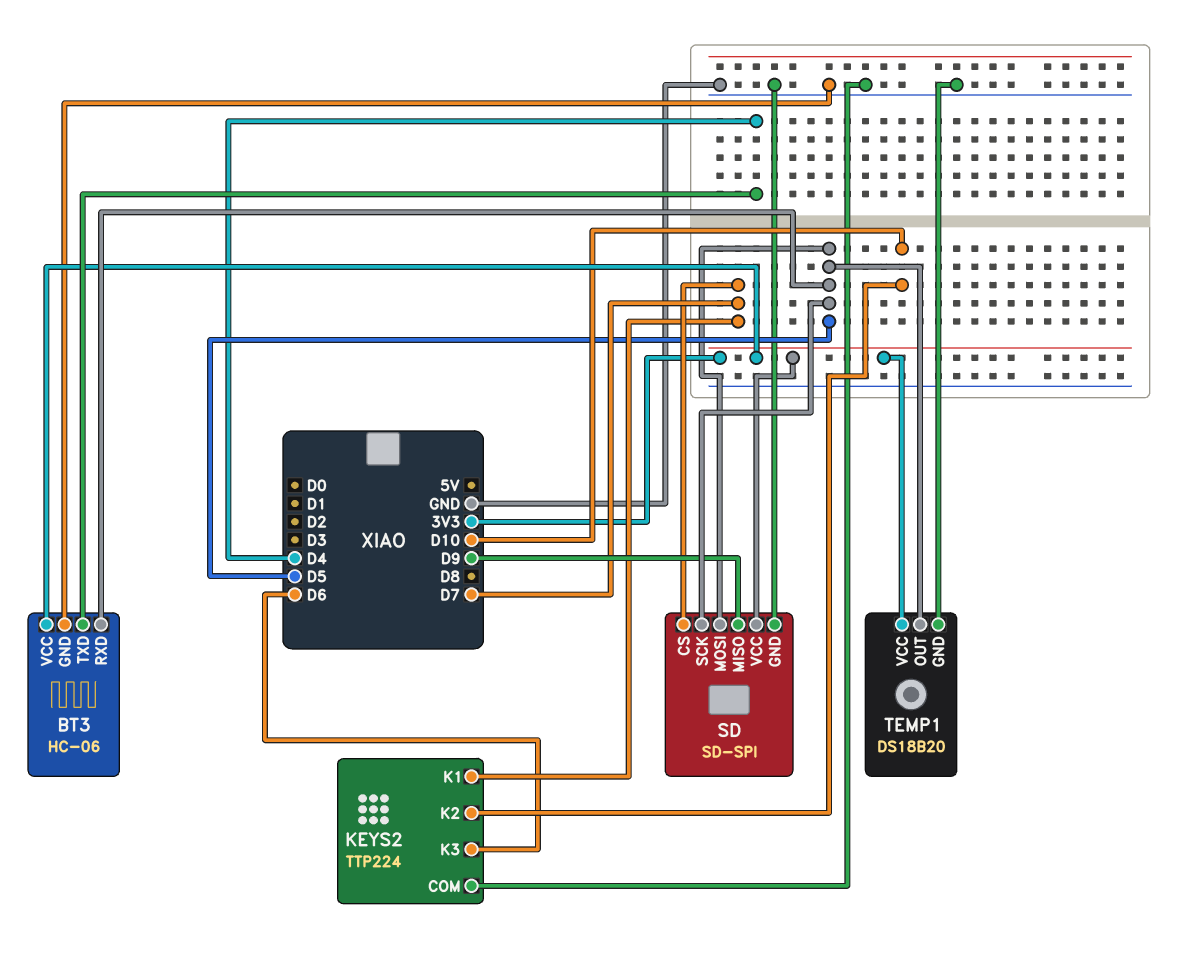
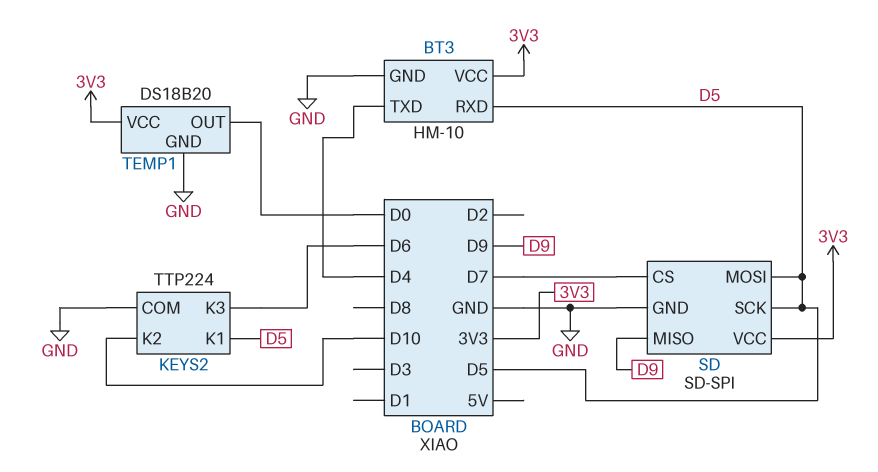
BT3: HC-06 -> HM-10
KEYS2 pin K1: D7 -> D5
TEMP1 pin OUT: D5 -> D0

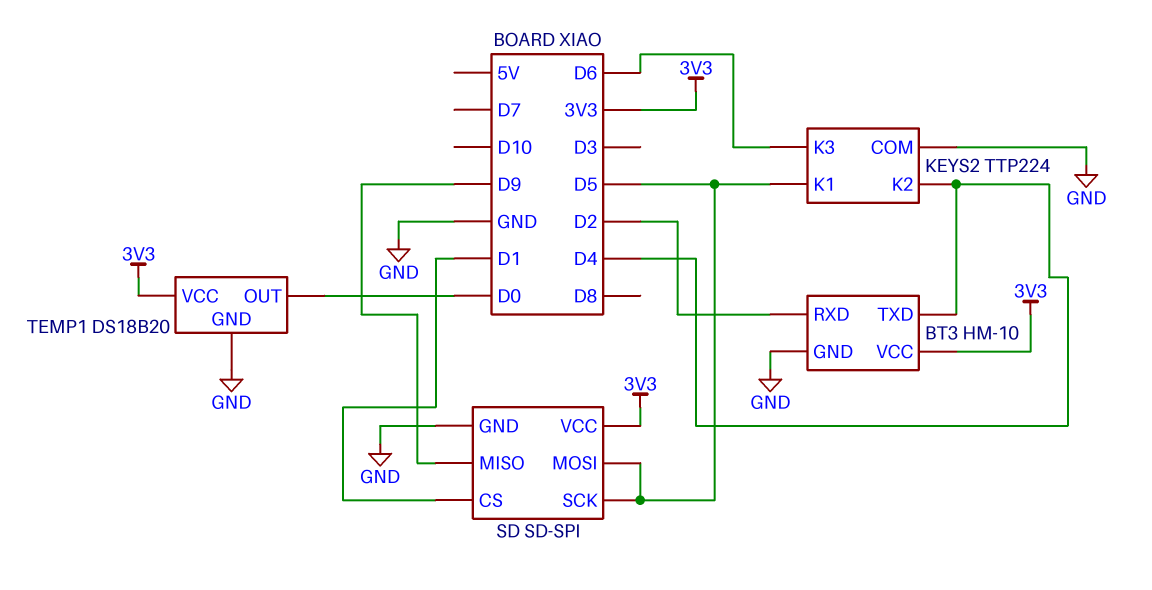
BT3 pin RXD: D5 -> D2
KEYS2 pin K2: D10 -> D4
SD pin CS: D7 -> D1

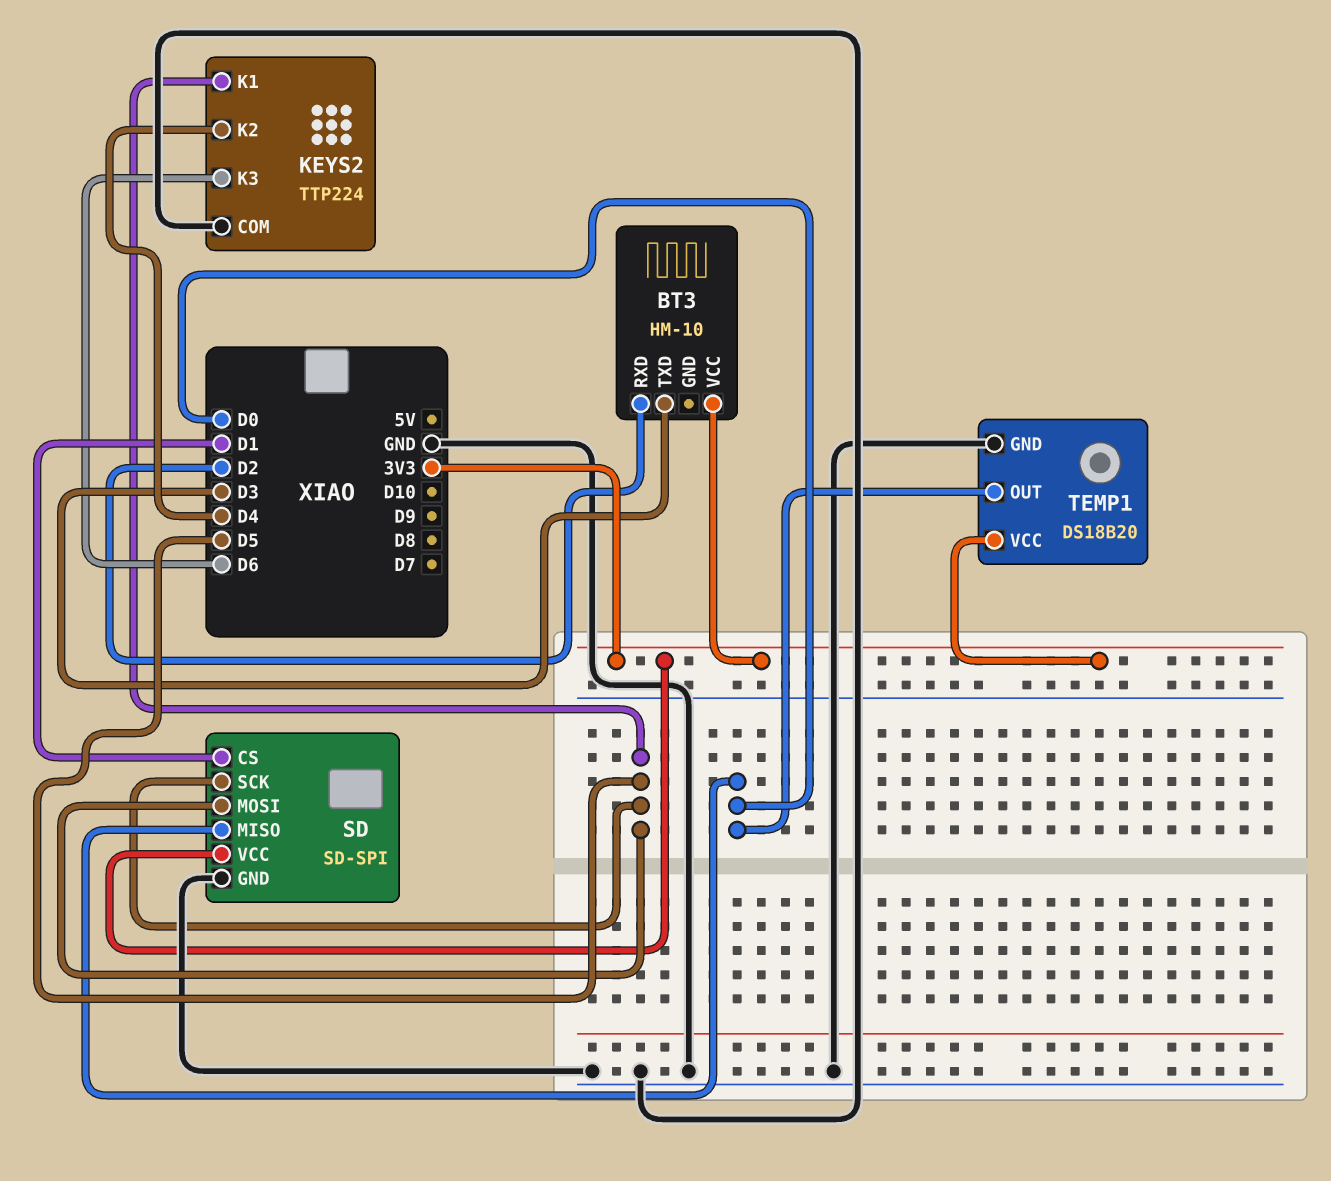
BT3 pin GND: GND -> none
BT3 pin TXD: D4 -> D3
SD pin MISO: D9 -> D0

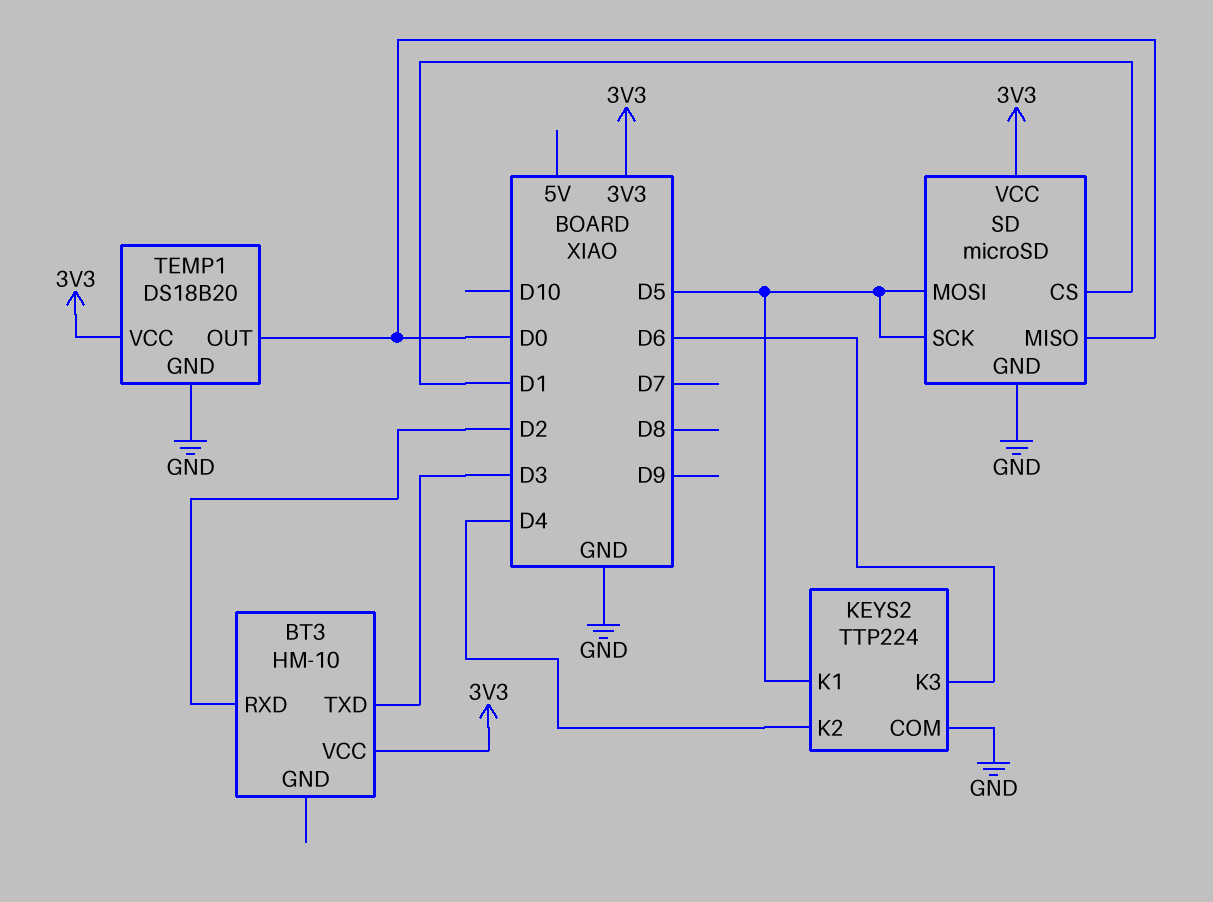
SD: SD-SPI -> microSD

